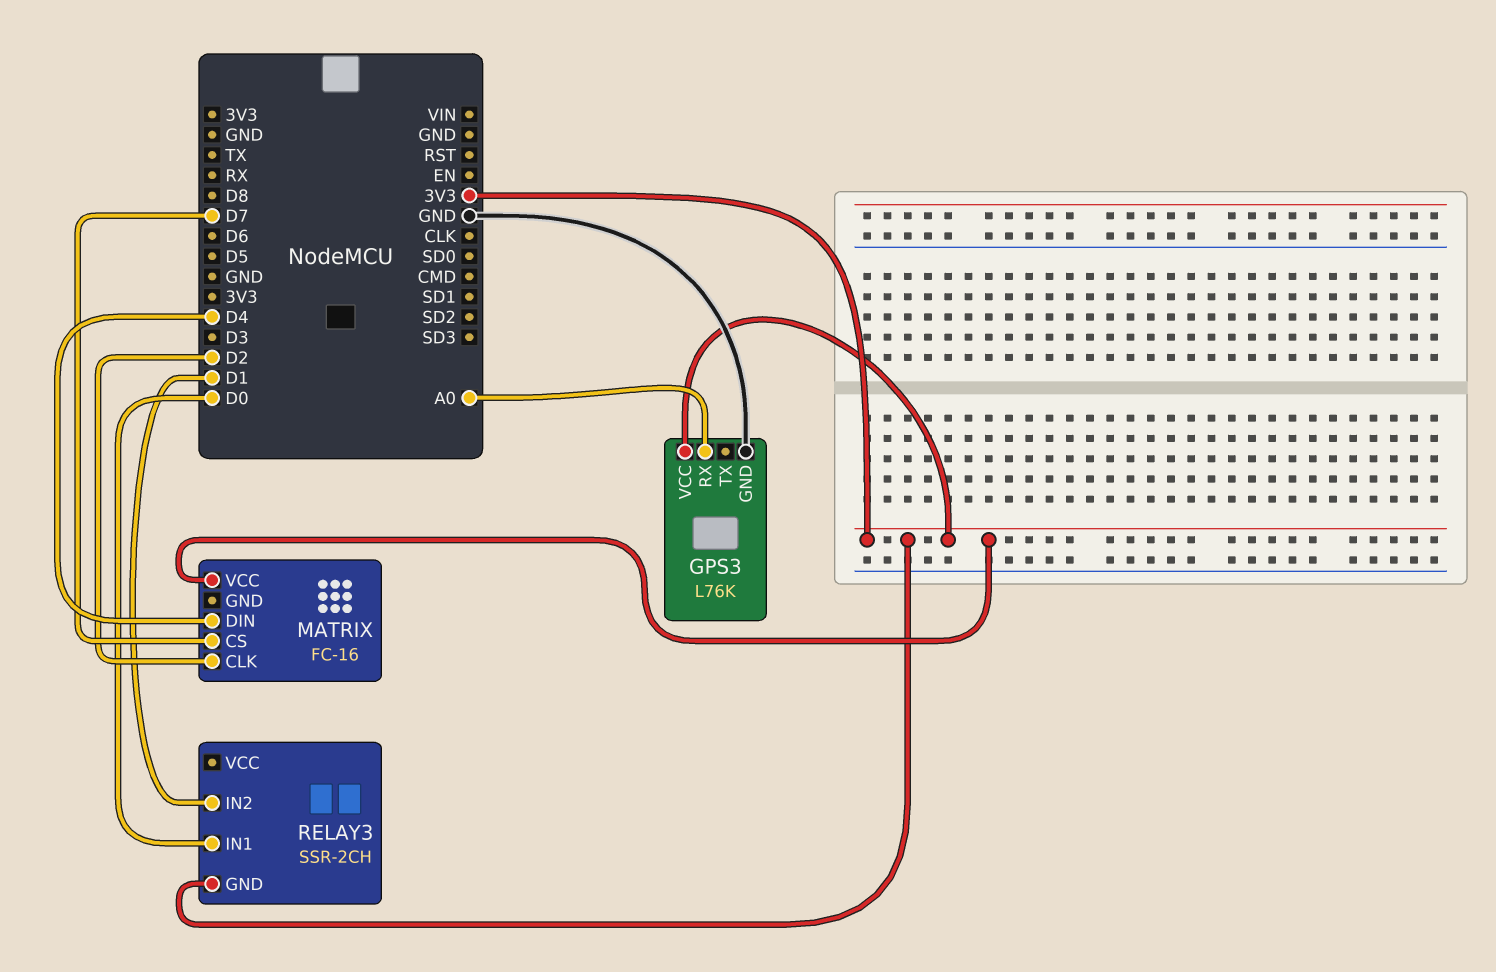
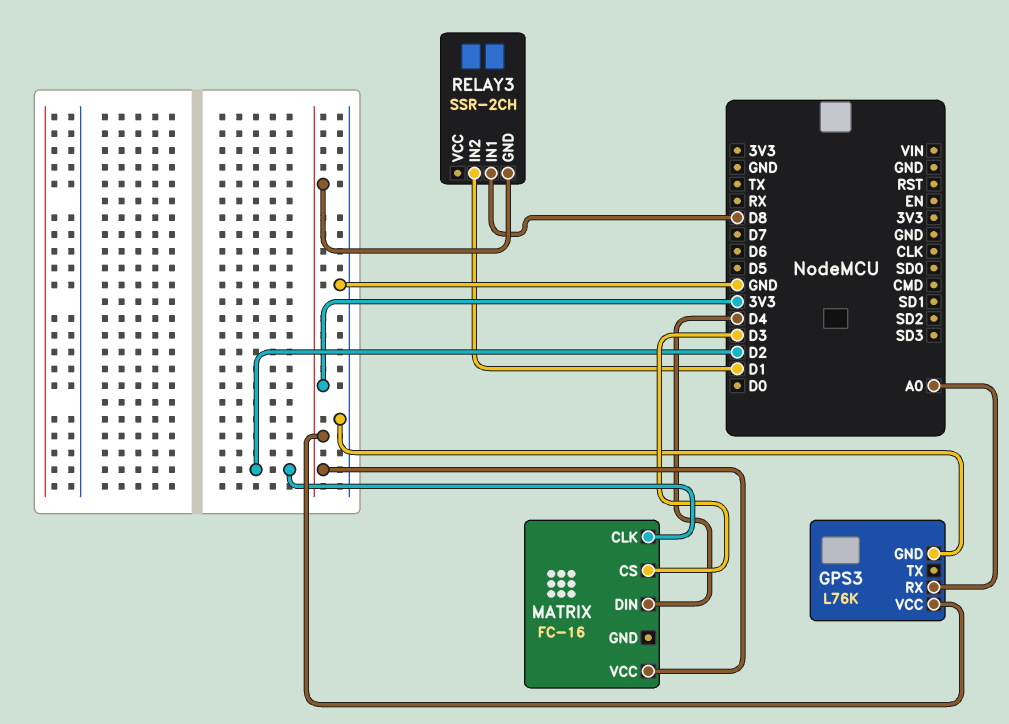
MATRIX pin CS: D7 -> D3
RELAY3 pin IN1: D0 -> D8

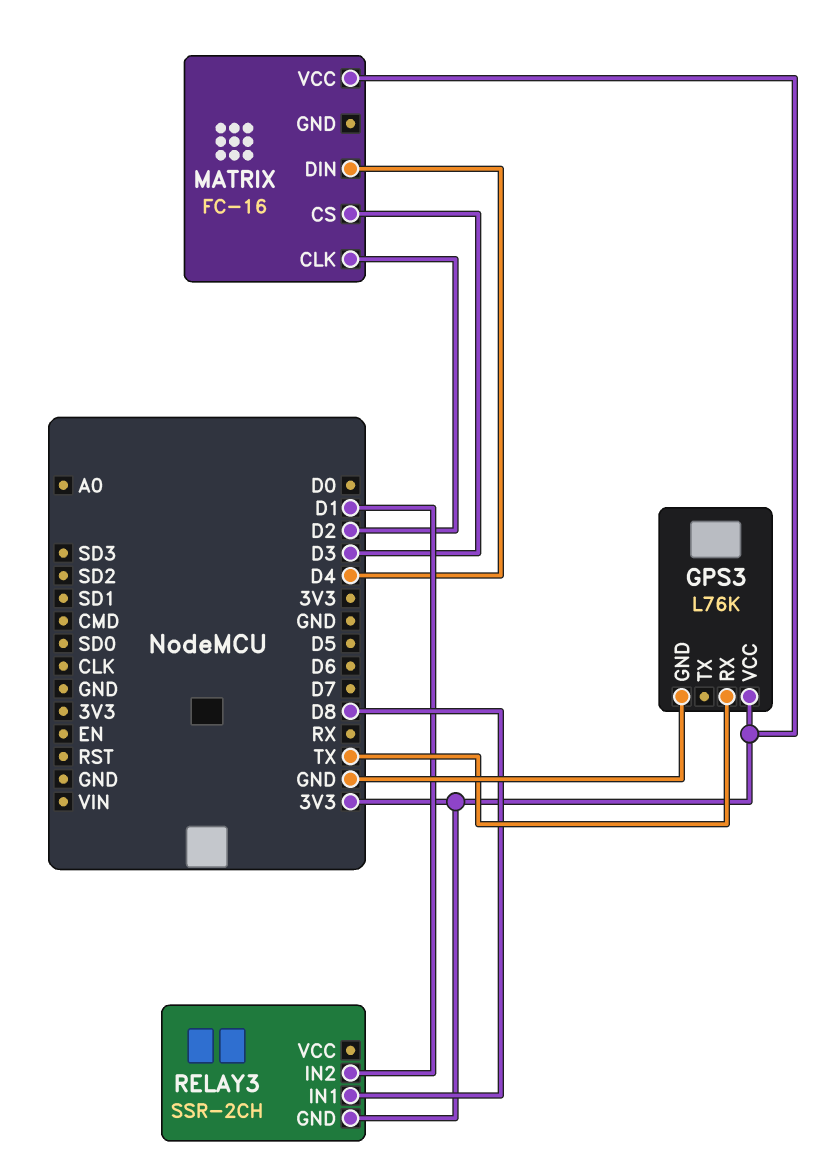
GPS3 pin RX: A0 -> TX

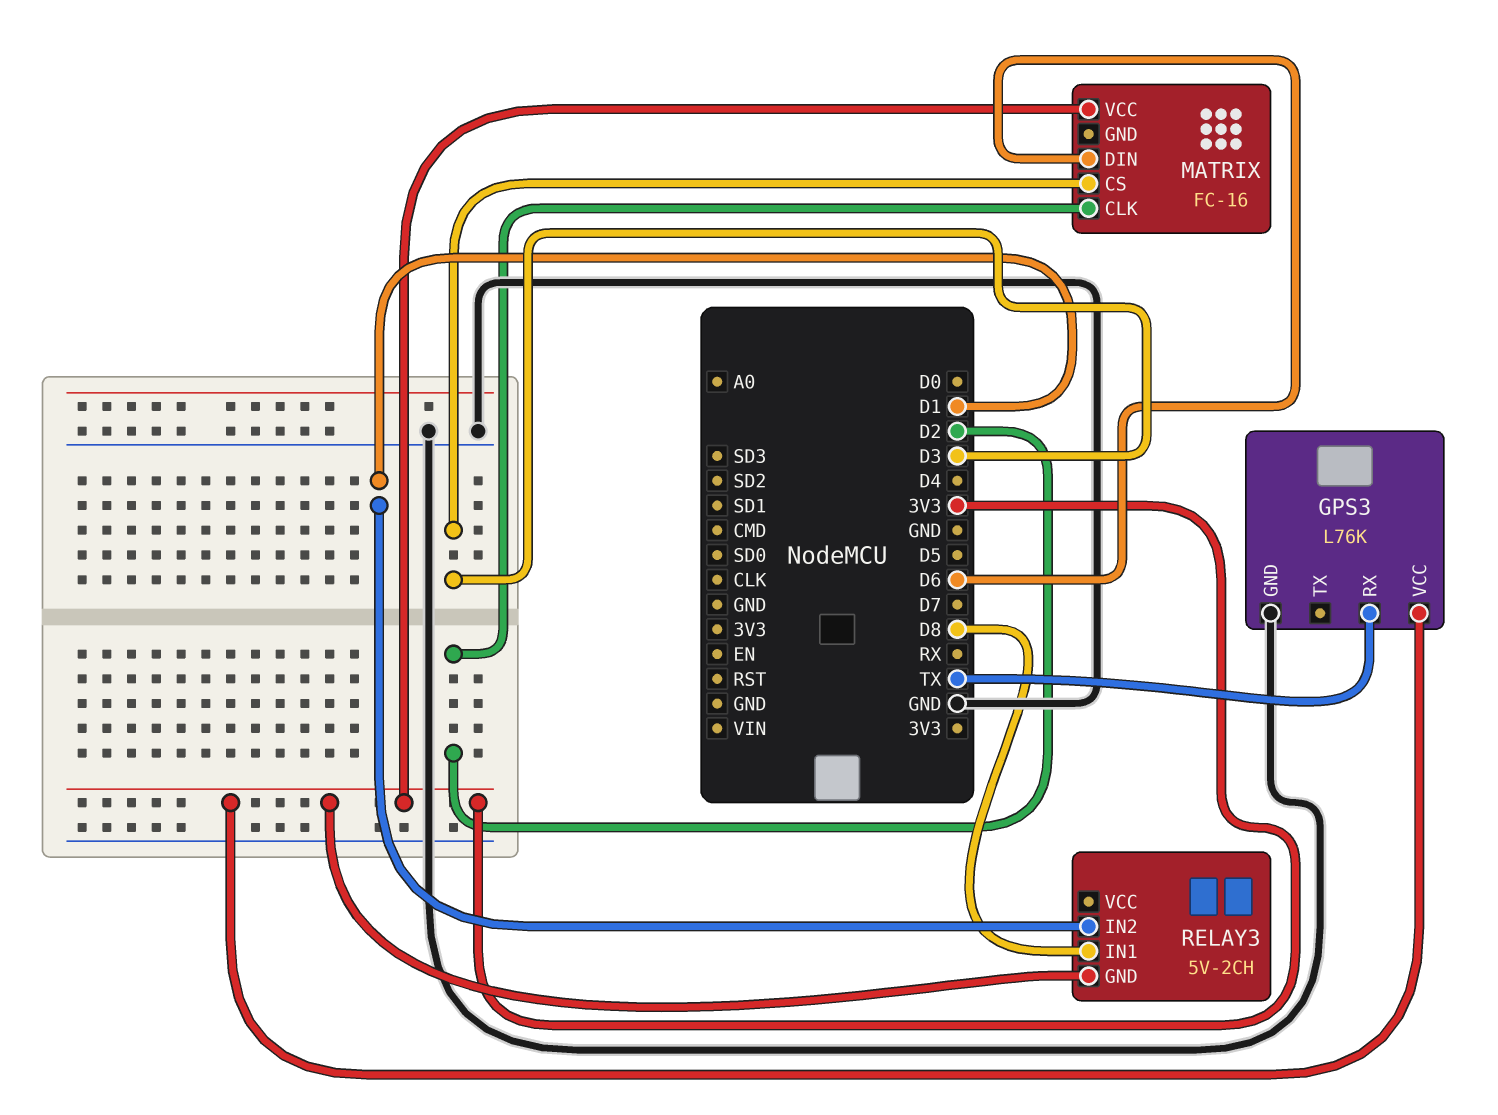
MATRIX pin DIN: D4 -> D6
RELAY3: SSR-2CH -> 5V-2CH

